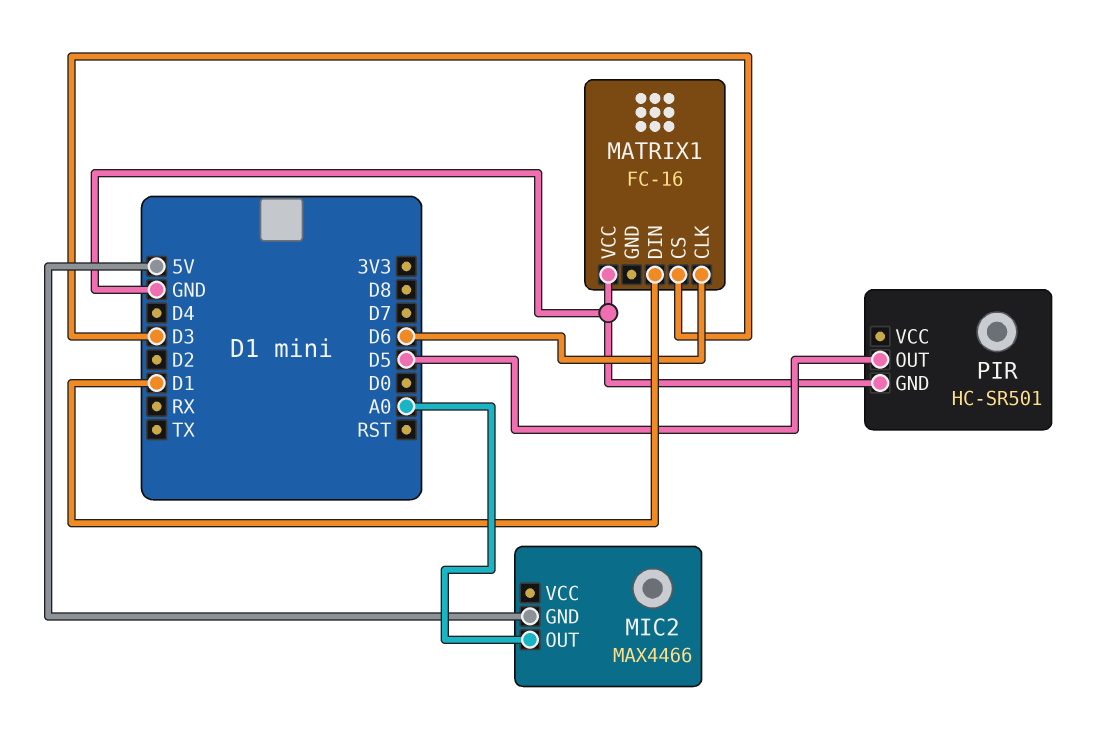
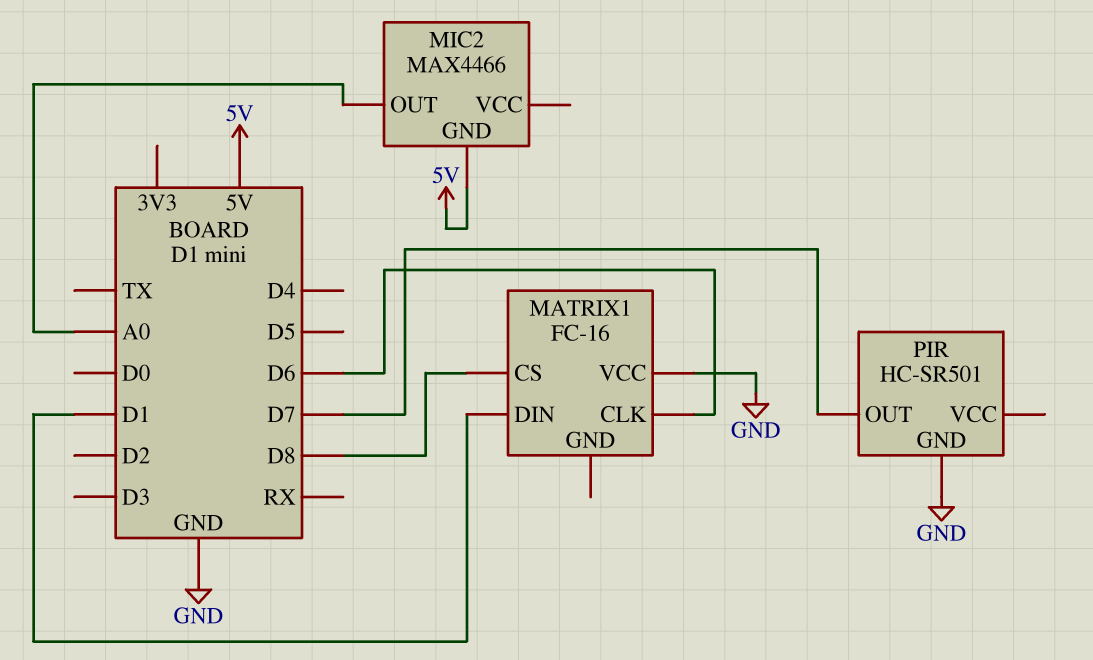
MATRIX1 pin CS: D3 -> D8
PIR pin OUT: D5 -> D7

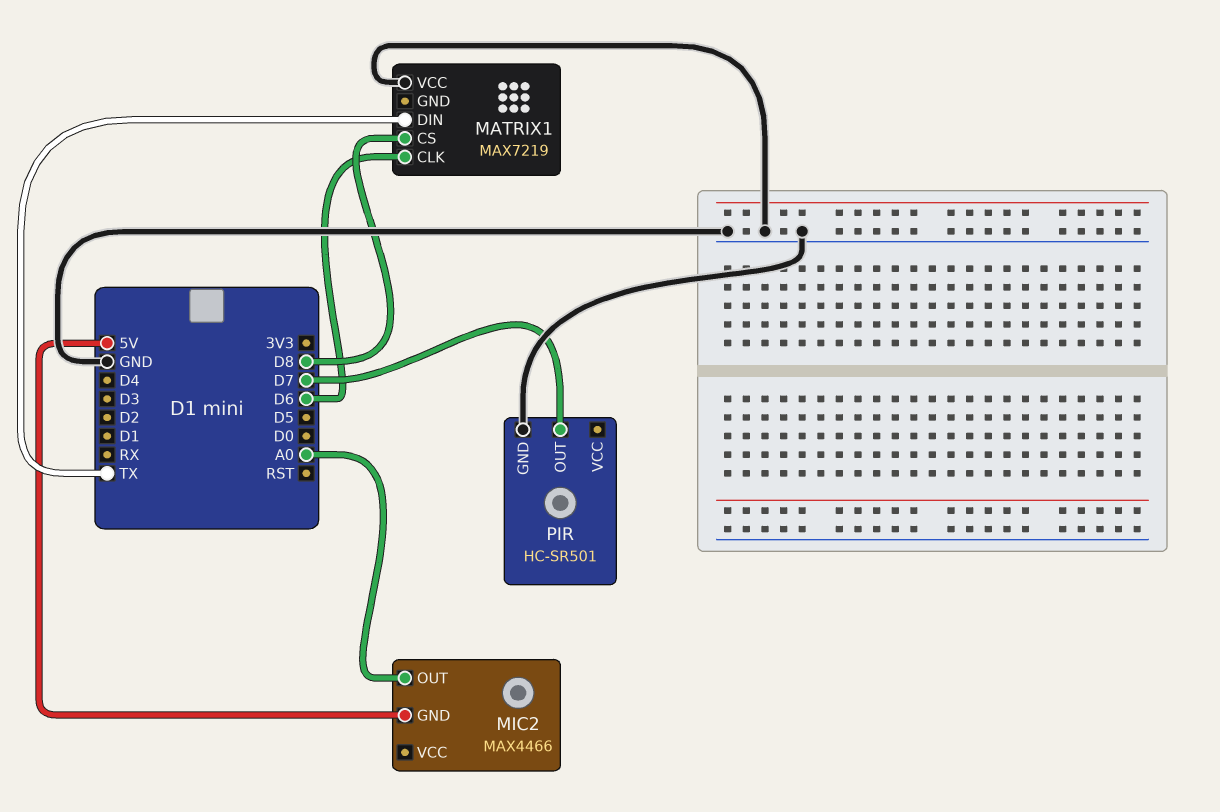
MATRIX1: FC-16 -> MAX7219
MATRIX1 pin DIN: D1 -> TX

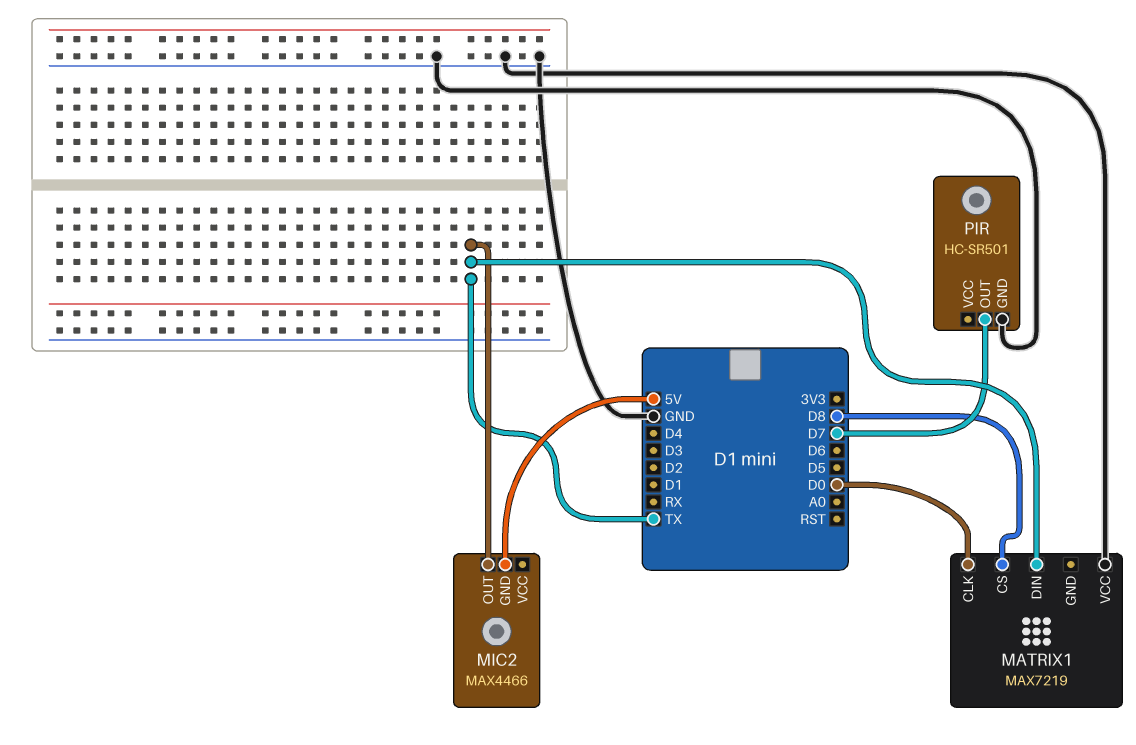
MATRIX1 pin CLK: D6 -> D0
MIC2 pin OUT: A0 -> TX

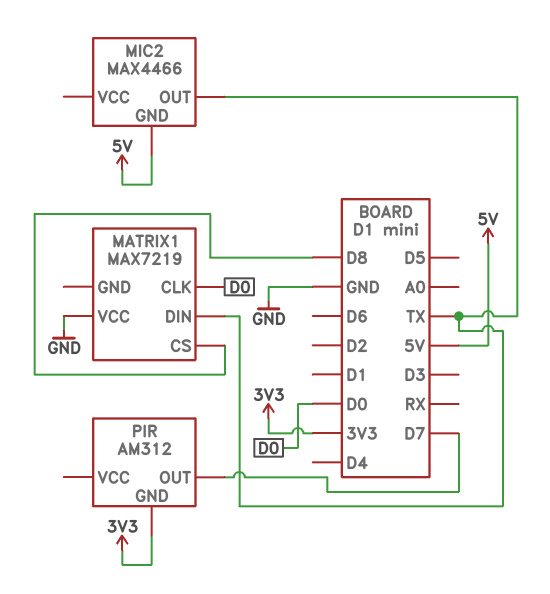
PIR: HC-SR501 -> AM312
PIR pin GND: GND -> 3V3

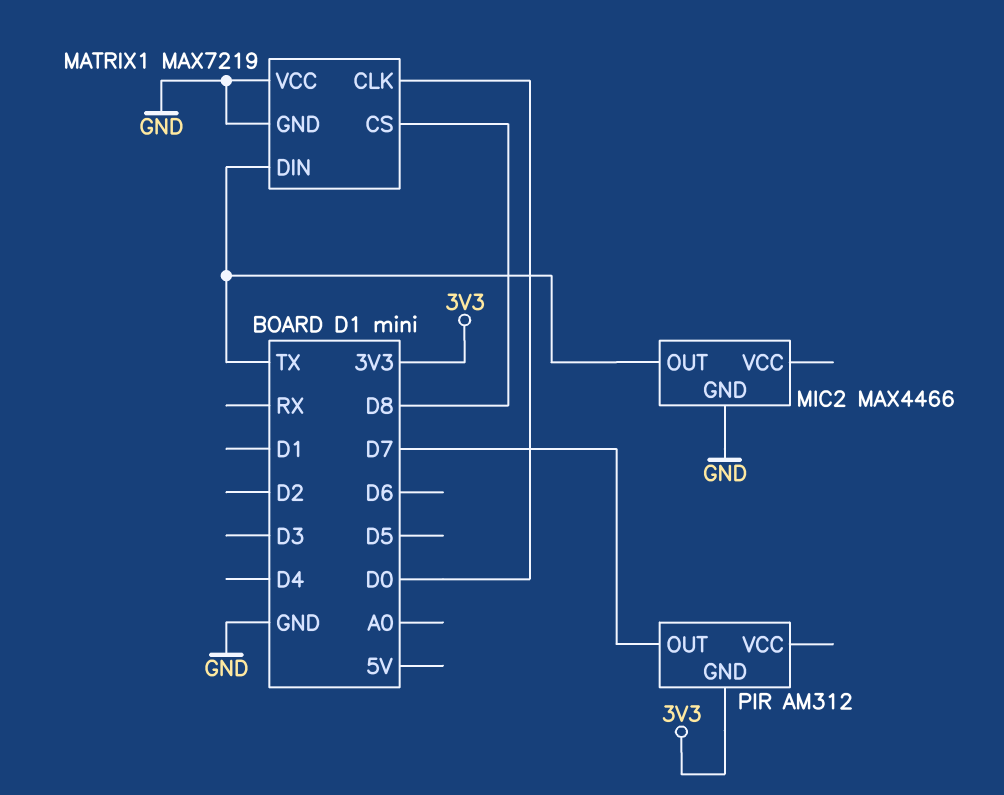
MATRIX1 pin GND: none -> GND
MIC2 pin GND: 5V -> GND

